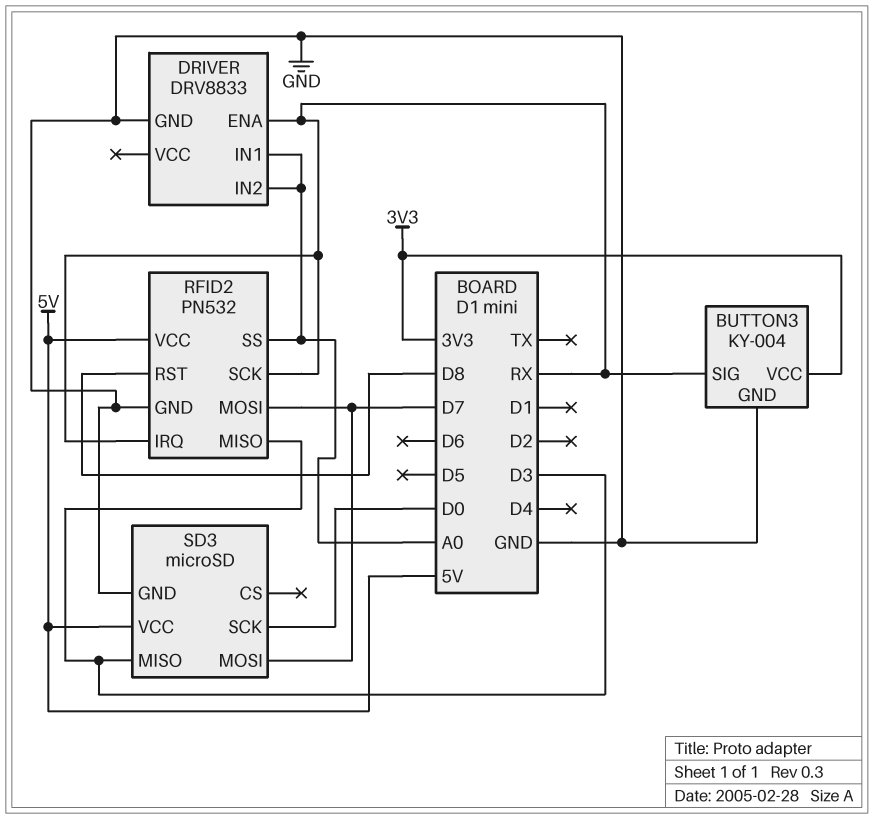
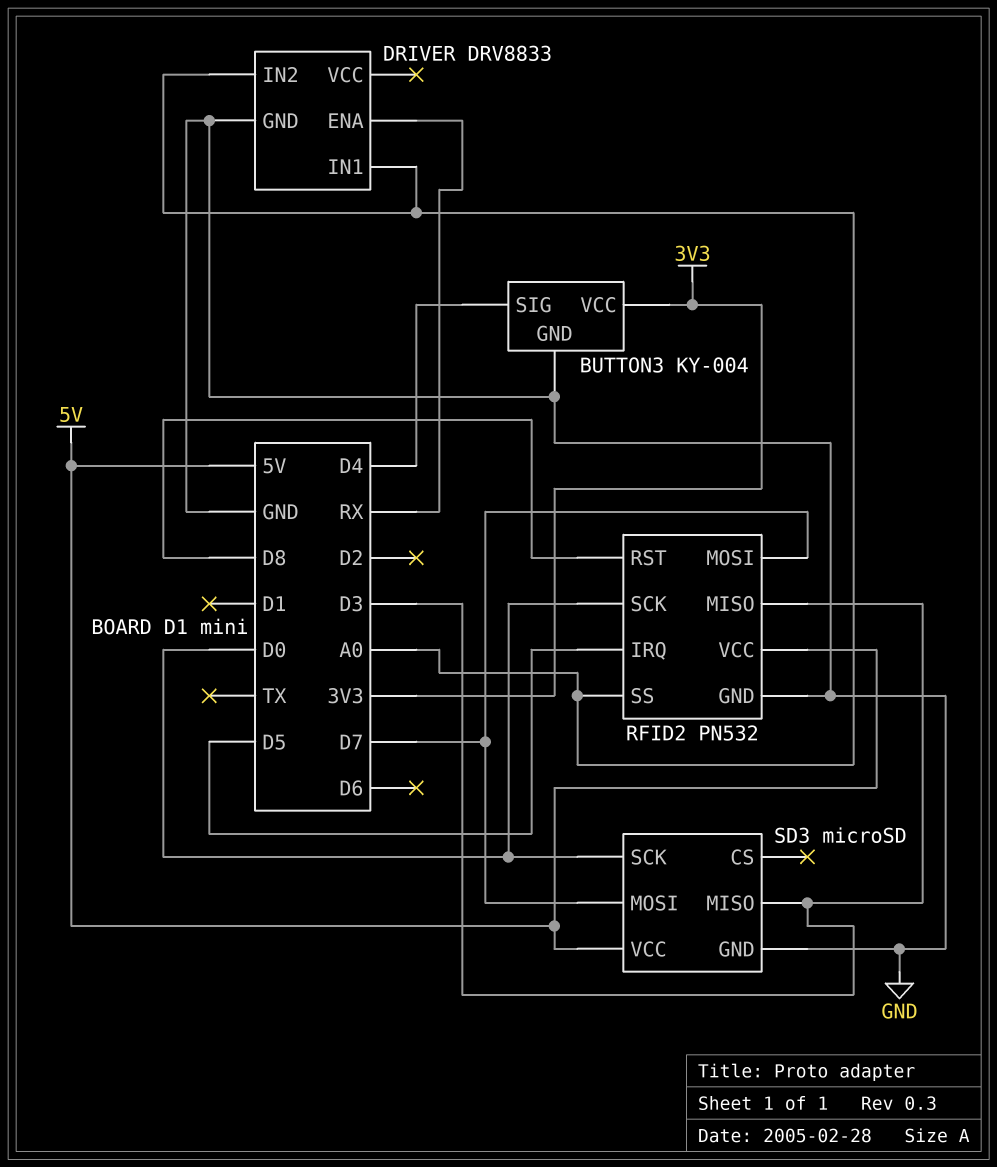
BUTTON3 pin SIG: RX -> D4
RFID2 pin IRQ: RX -> D5
RFID2 pin SCK: RX -> D0

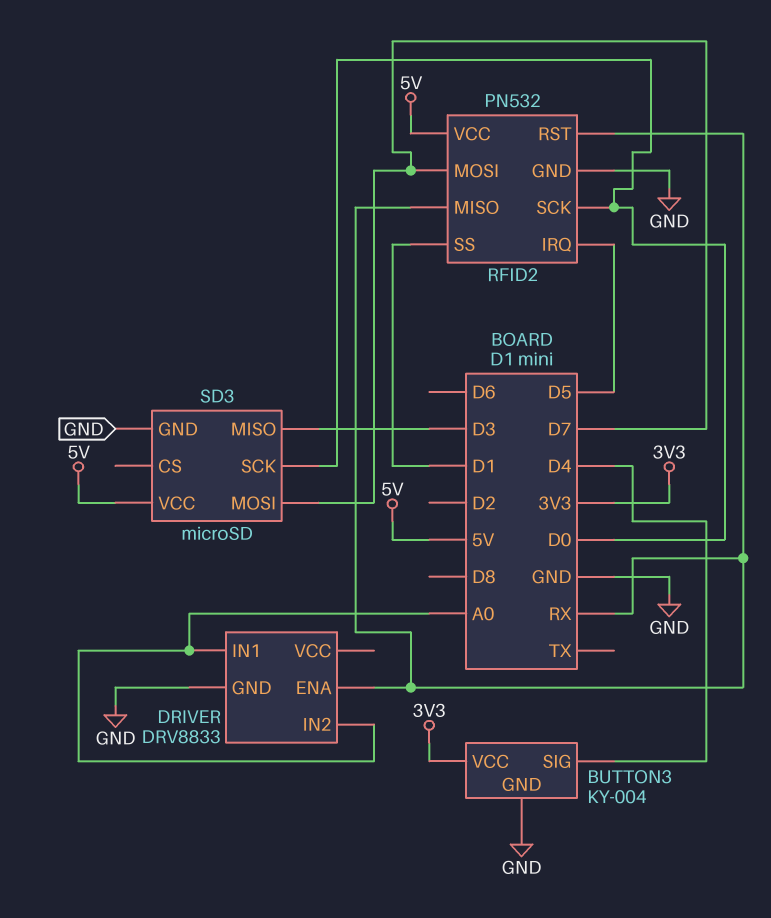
RFID2 pin MISO: D3 -> RX
RFID2 pin RST: D8 -> RX
RFID2 pin SS: A0 -> D1

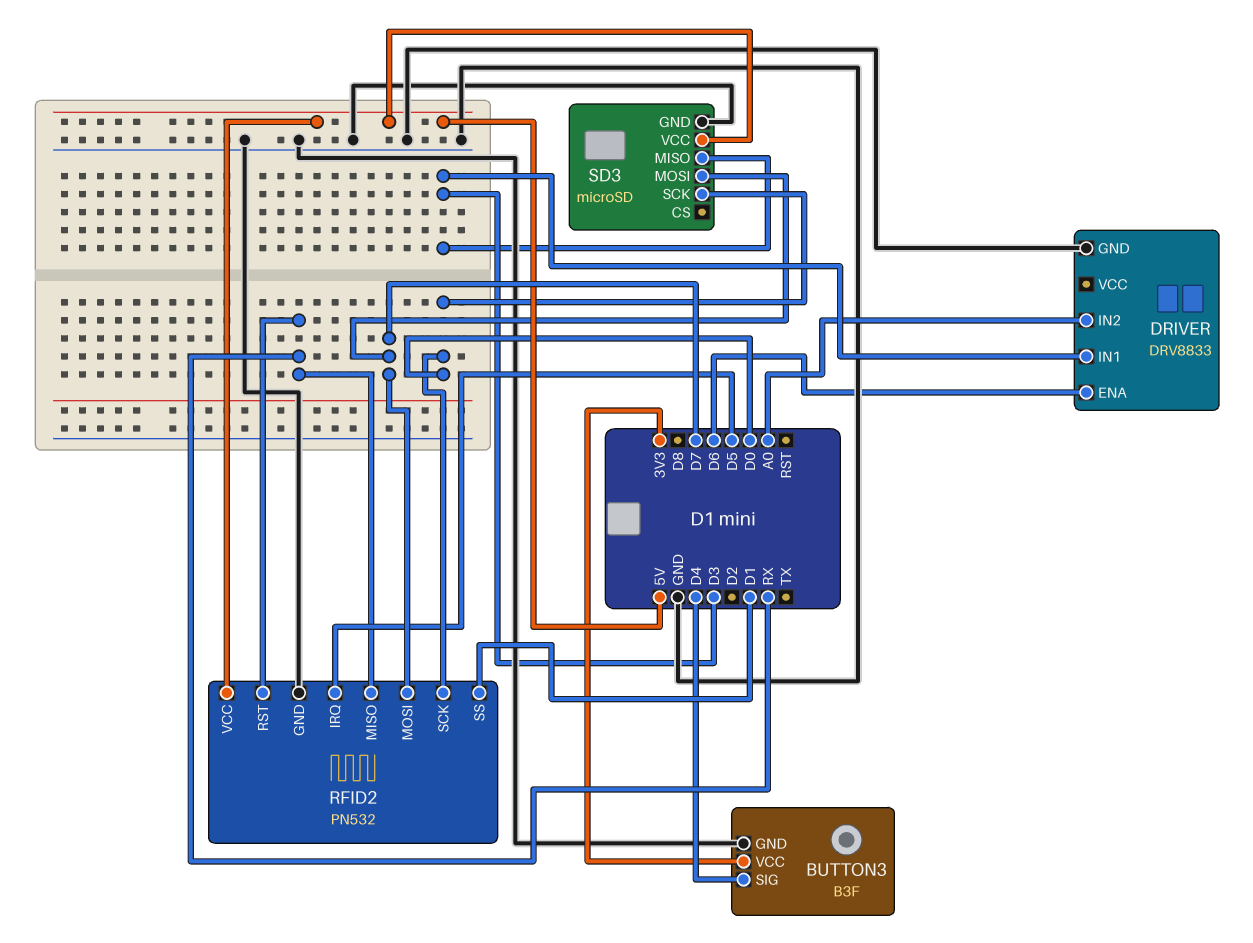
BUTTON3: KY-004 -> B3F
DRIVER pin ENA: RX -> D6
DRIVER pin IN1: A0 -> D3

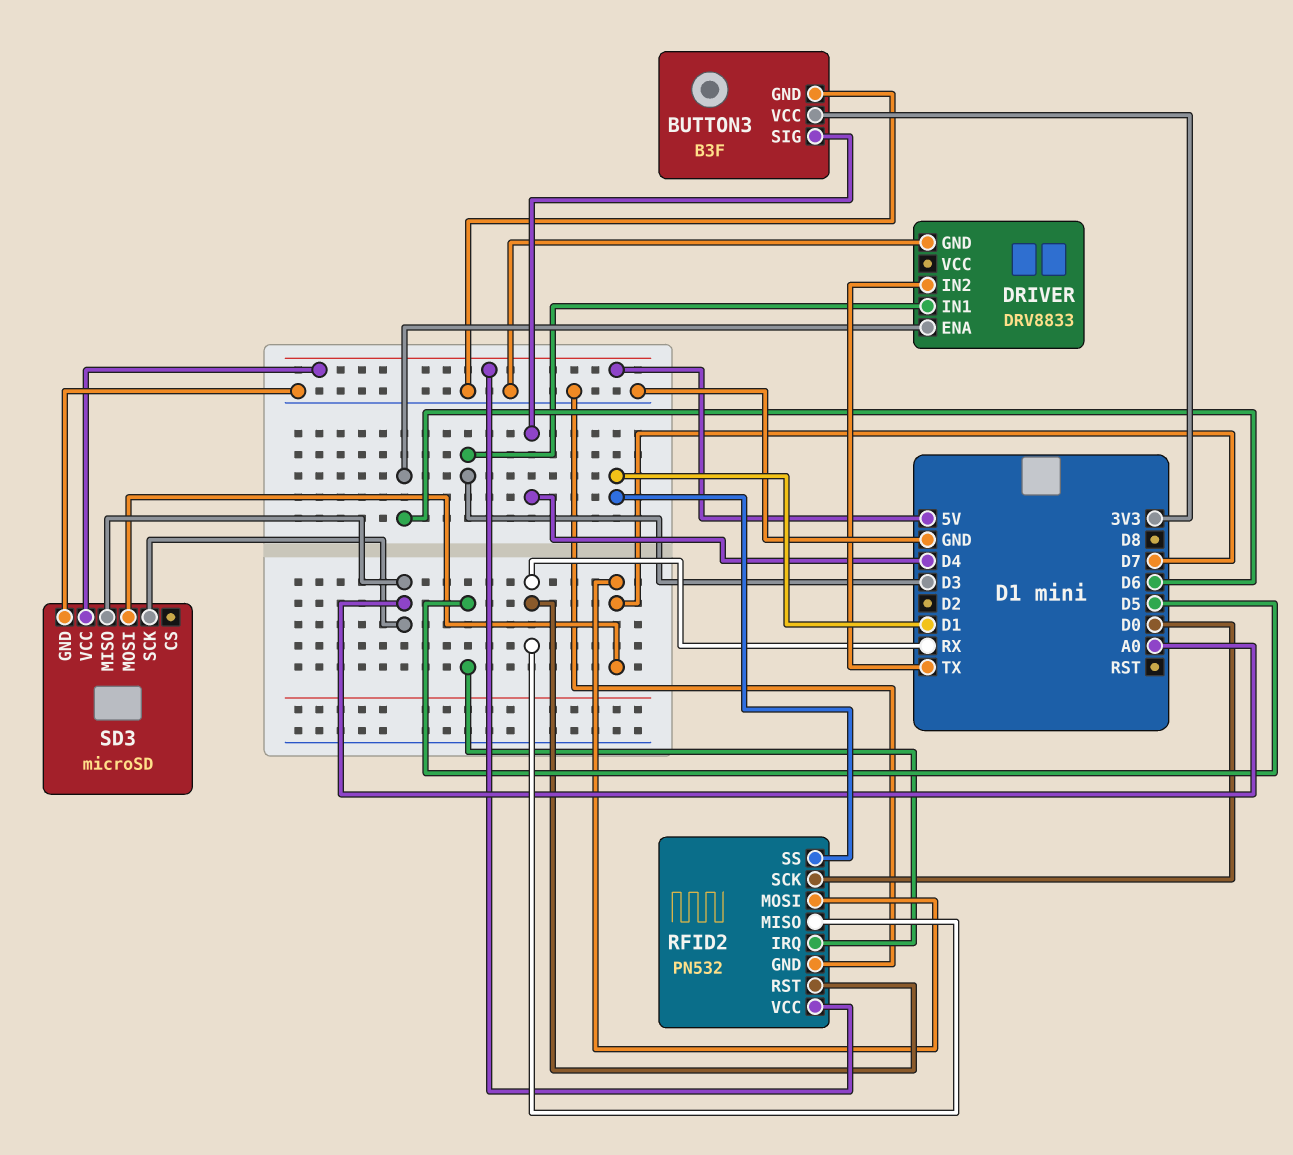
DRIVER pin IN2: A0 -> TX
SD3 pin MISO: D3 -> A0
SD3 pin SCK: D0 -> A0

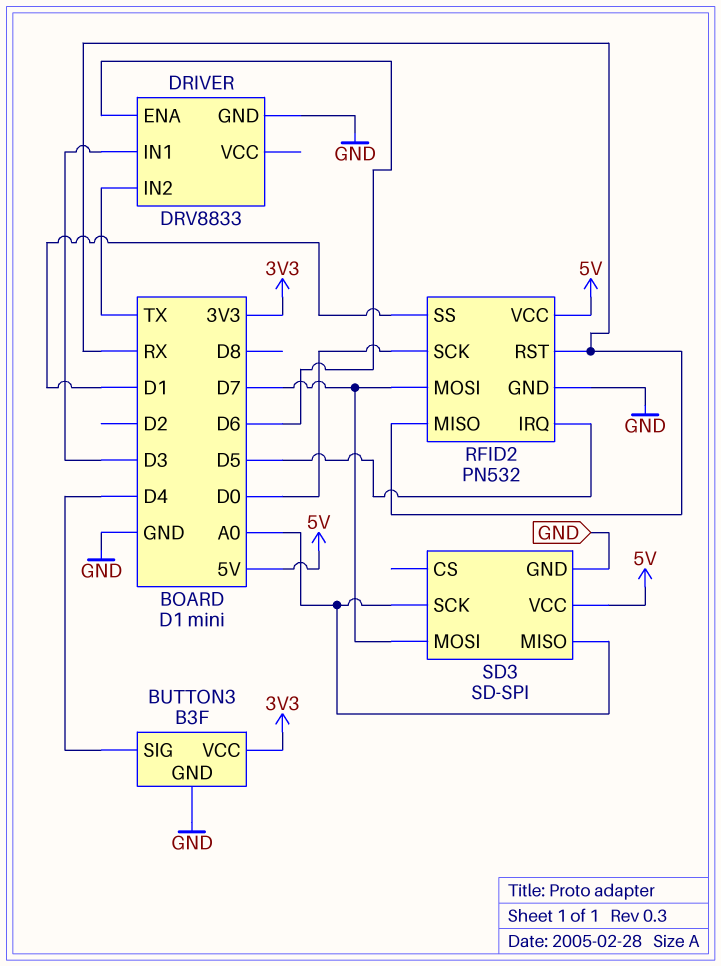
SD3: microSD -> SD-SPI

